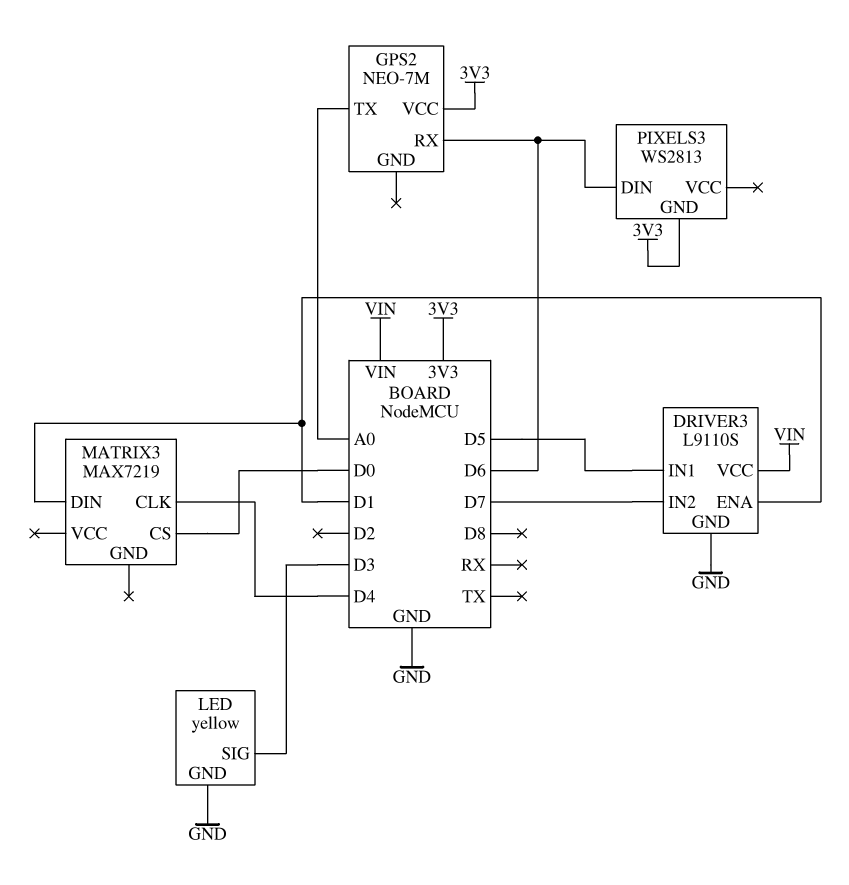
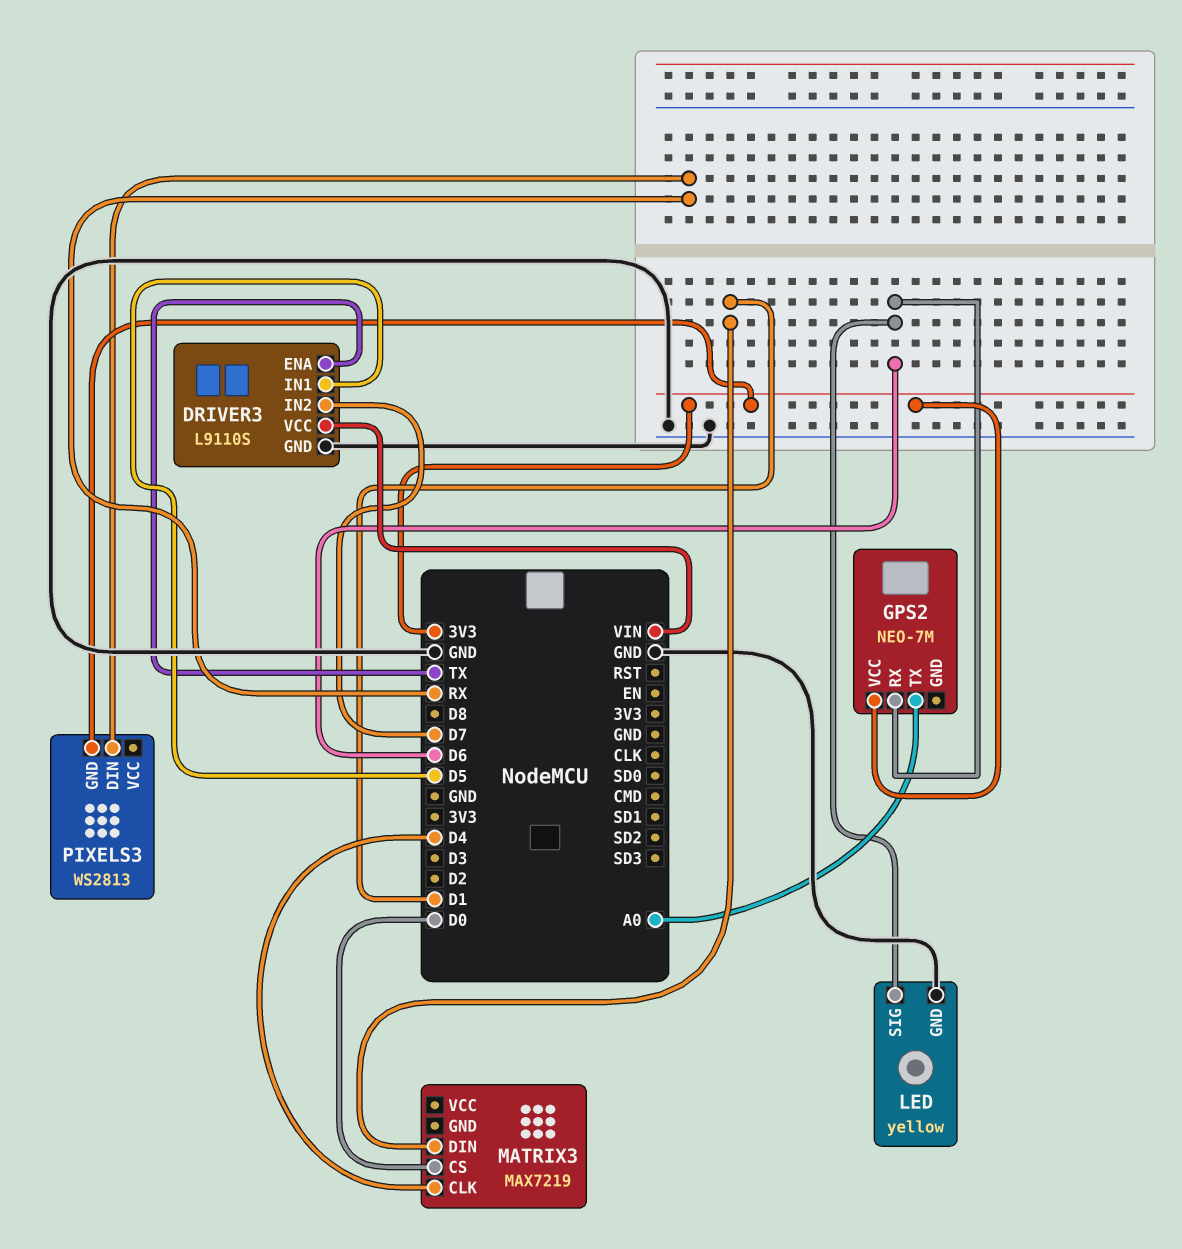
DRIVER3 pin ENA: D1 -> TX
LED pin SIG: D3 -> D6
PIXELS3 pin DIN: D6 -> RX

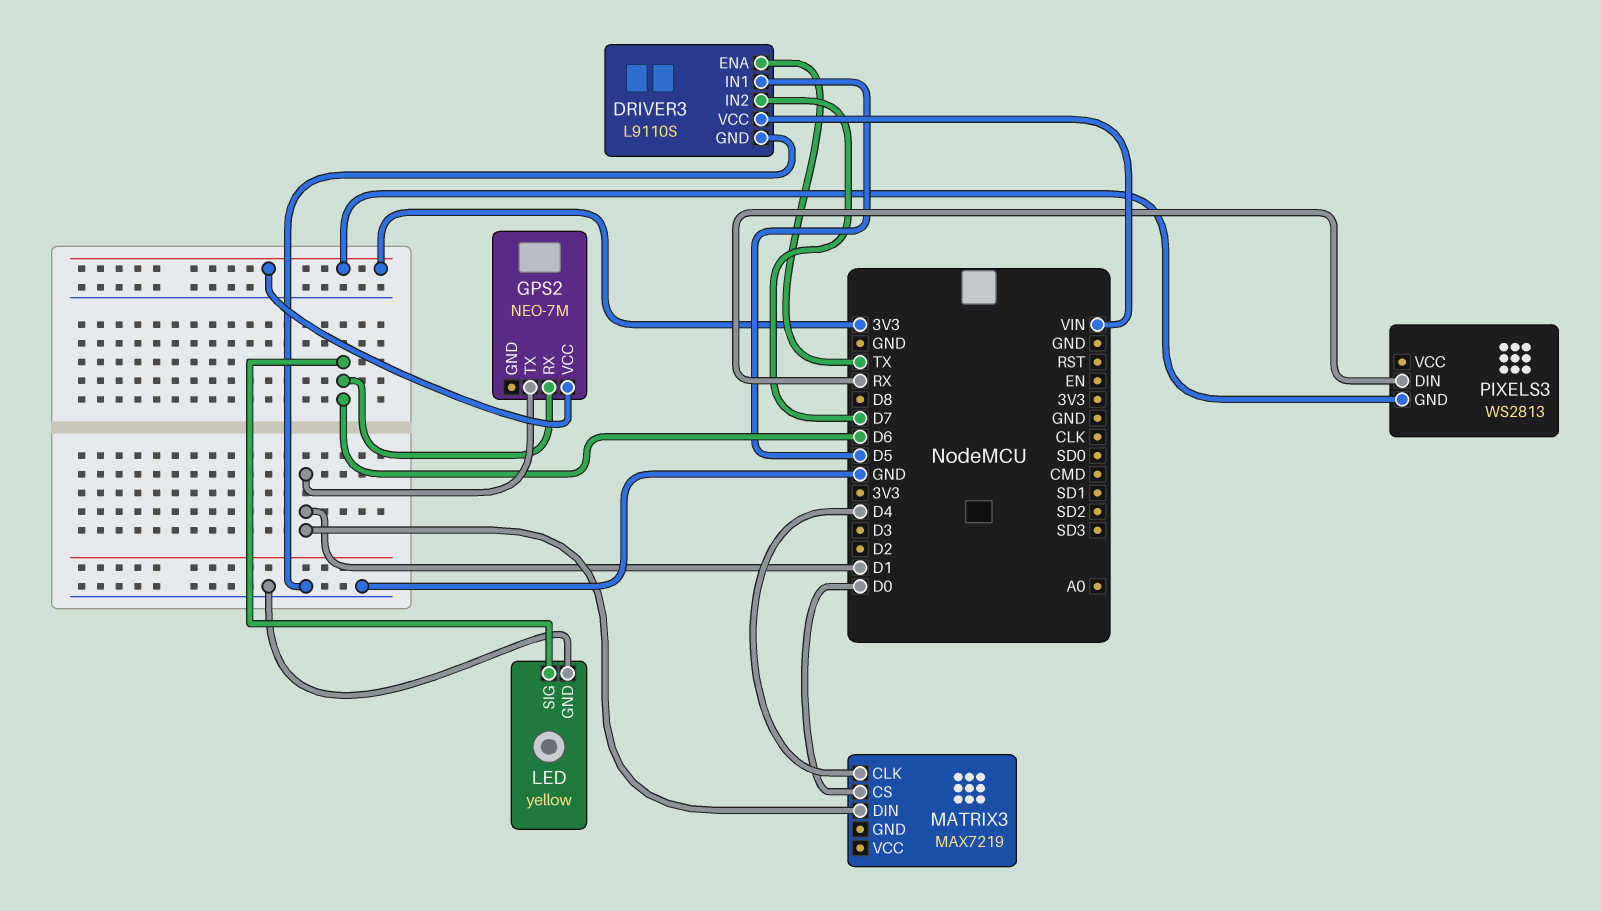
GPS2 pin TX: A0 -> D1

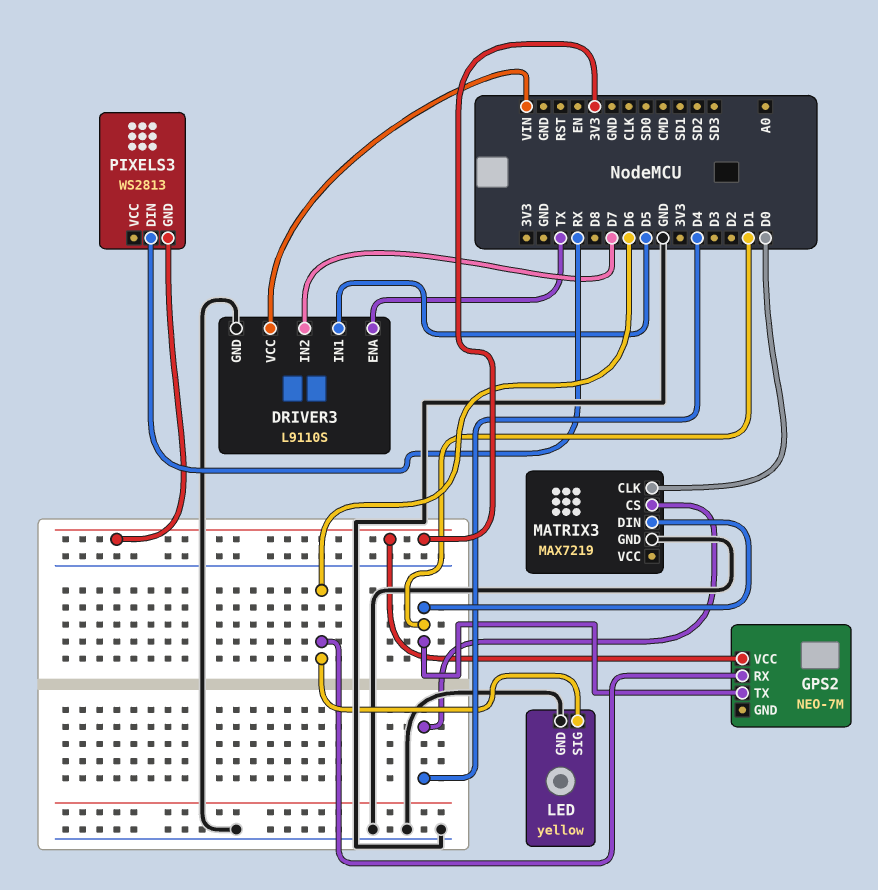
MATRIX3 pin CLK: D4 -> D0
MATRIX3 pin CS: D0 -> D4
MATRIX3 pin GND: none -> GND

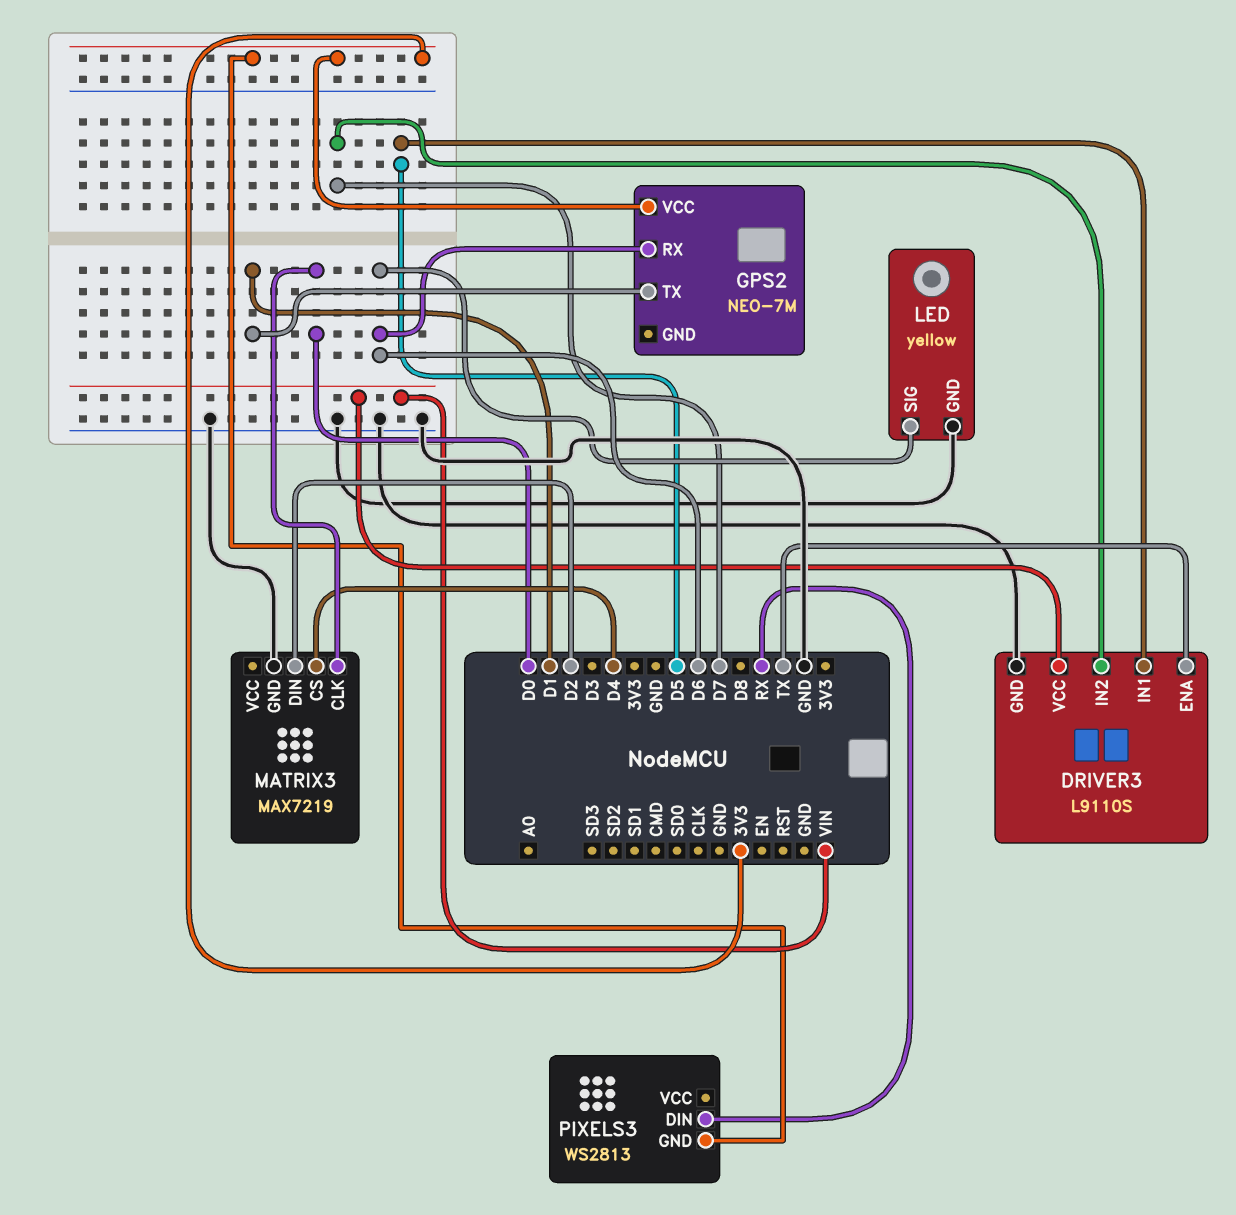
MATRIX3 pin DIN: D1 -> D2

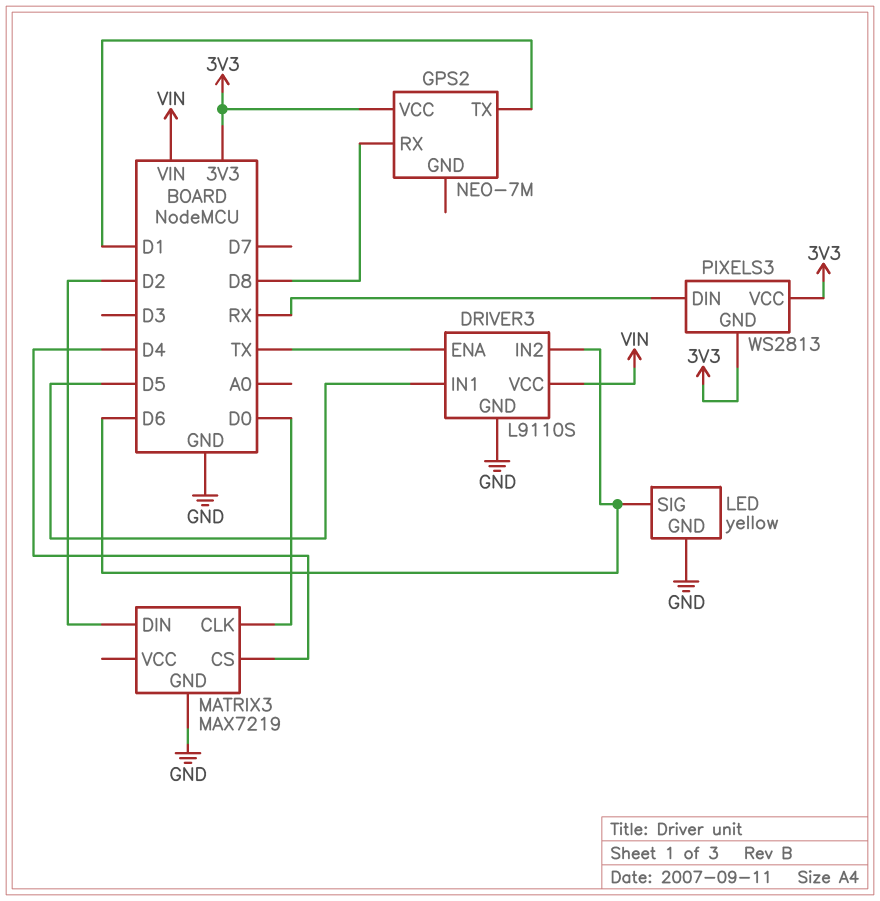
DRIVER3 pin IN2: D7 -> D6
GPS2 pin RX: D6 -> D8
PIXELS3 pin VCC: none -> 3V3

